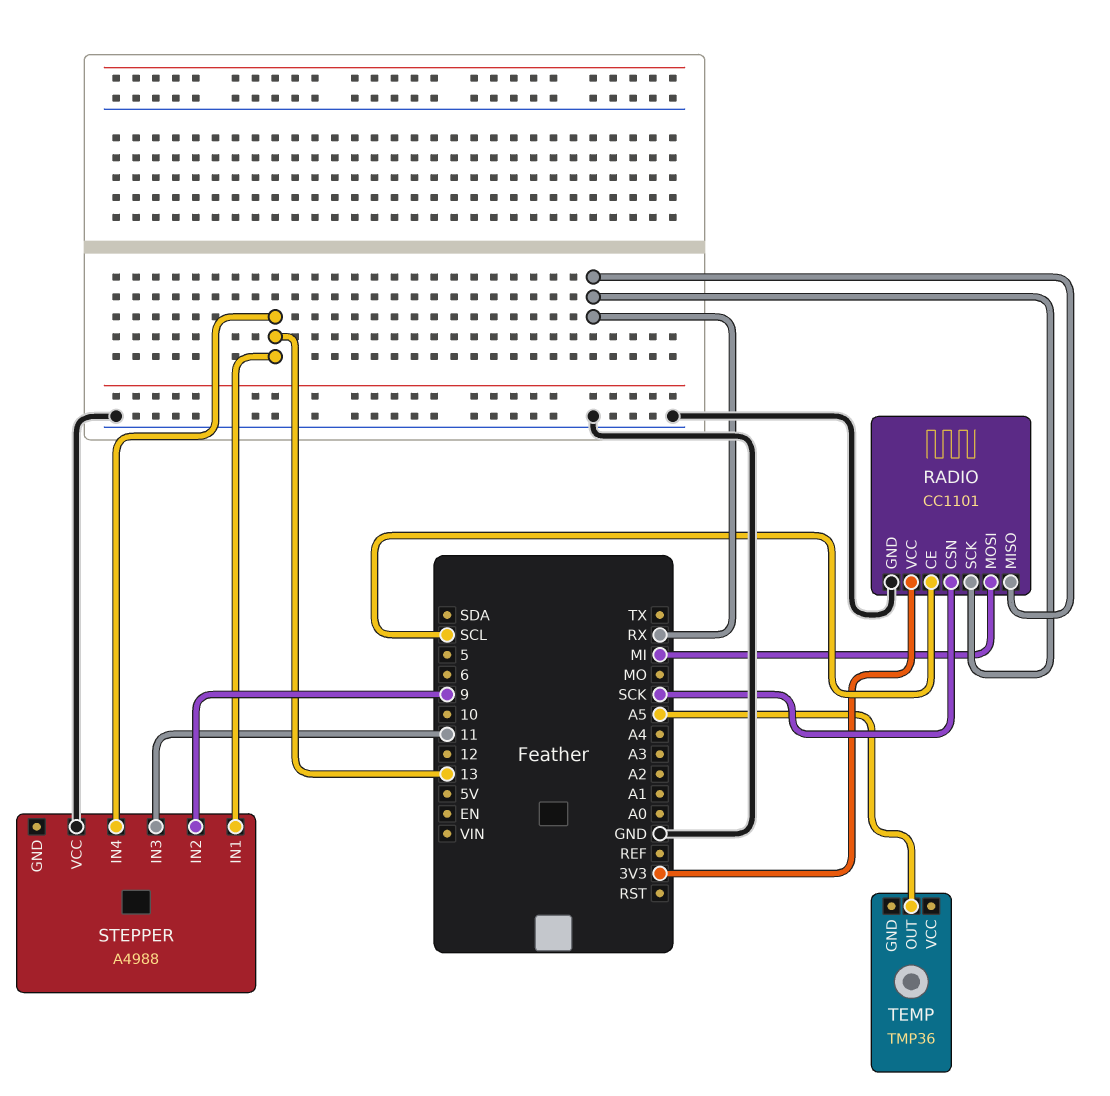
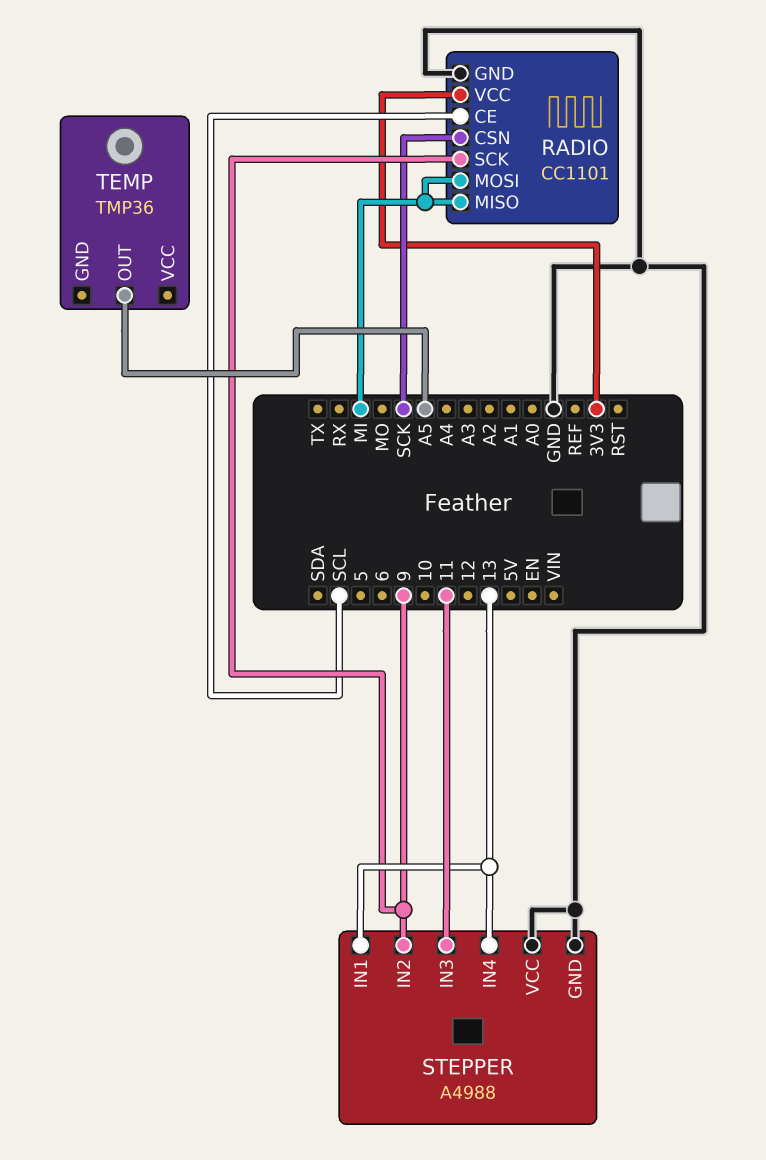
RADIO pin MISO: RX -> MI
RADIO pin SCK: RX -> 9
STEPPER pin GND: none -> GND

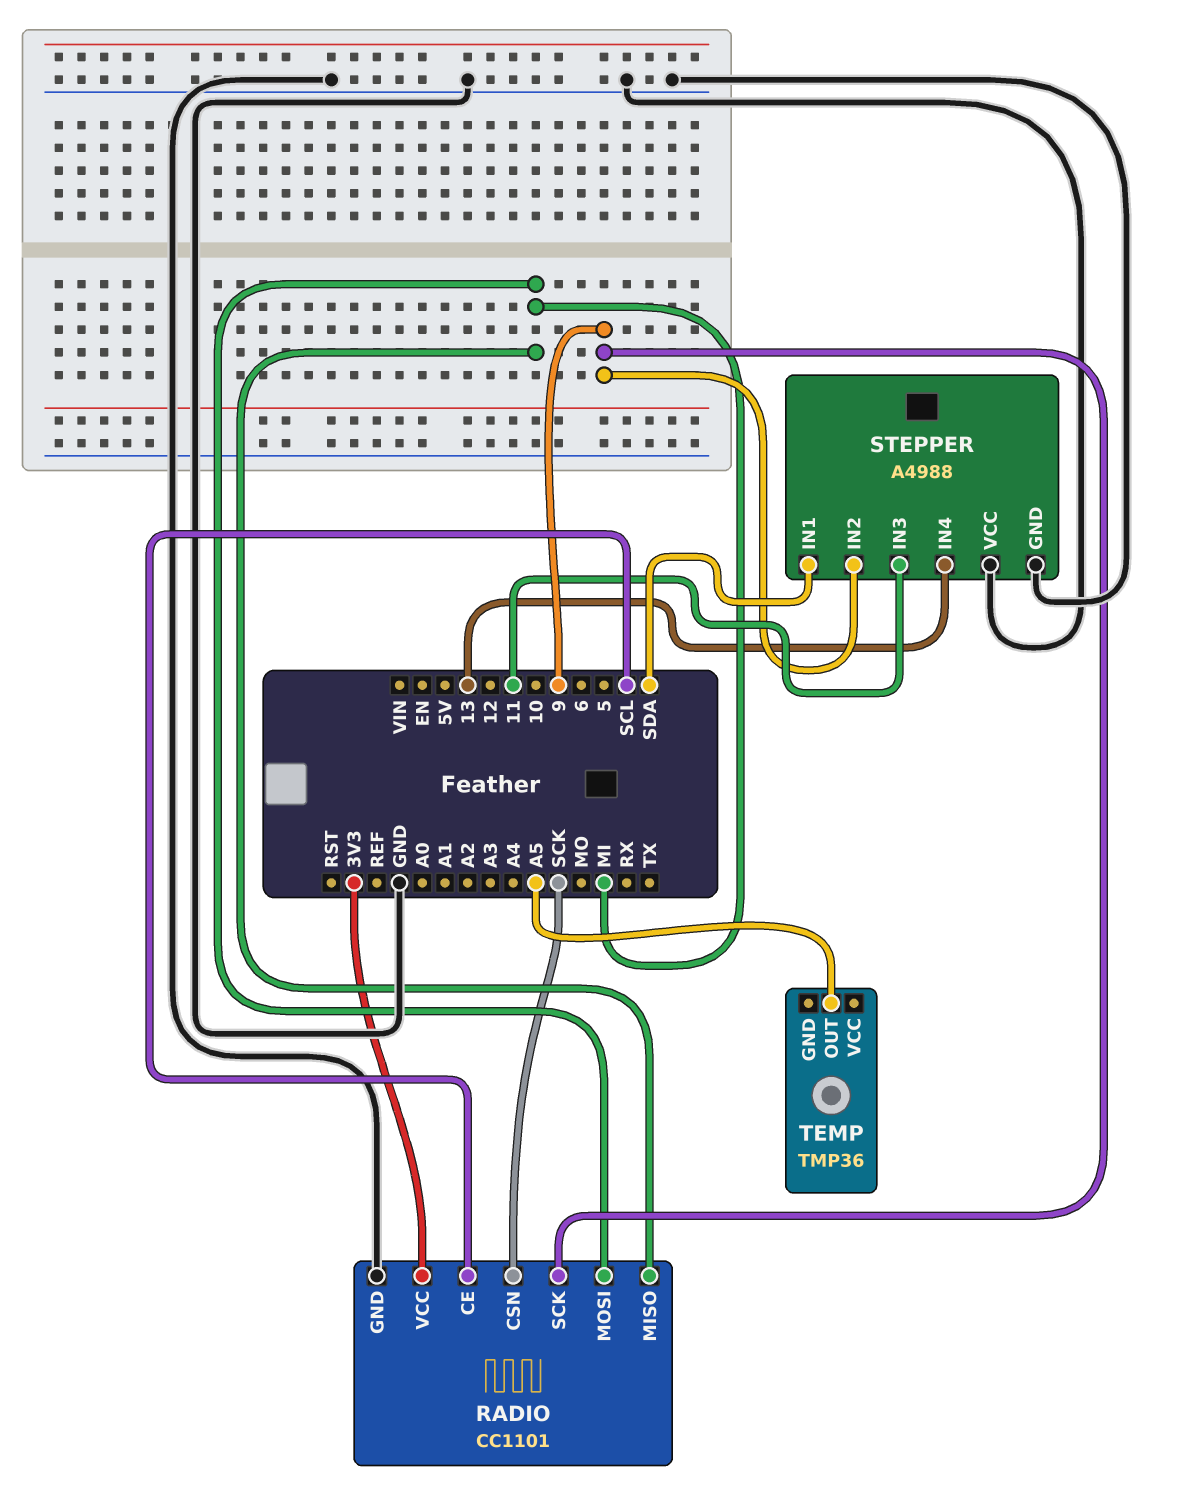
STEPPER pin IN1: 13 -> SDA

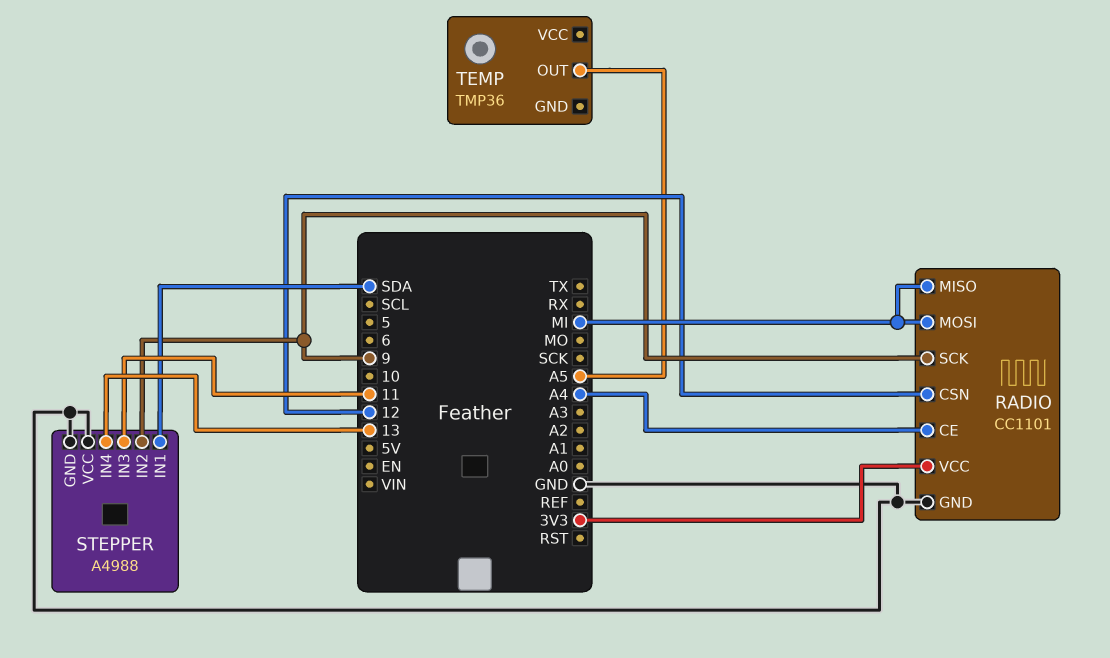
RADIO pin CE: SCL -> A4
RADIO pin CSN: SCK -> 12

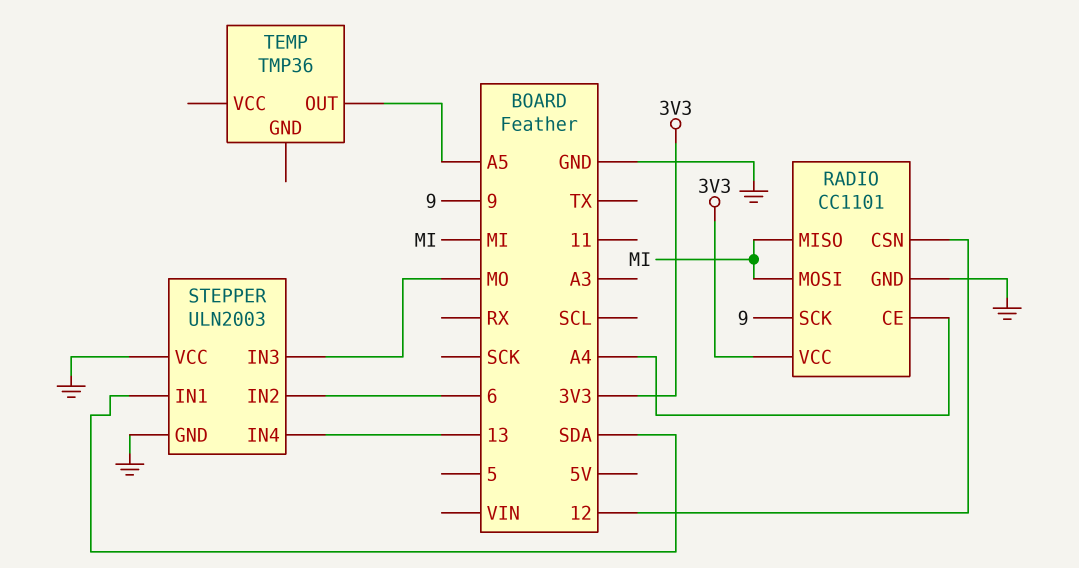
STEPPER: A4988 -> ULN2003
STEPPER pin IN2: 9 -> 6
STEPPER pin IN3: 11 -> MO

